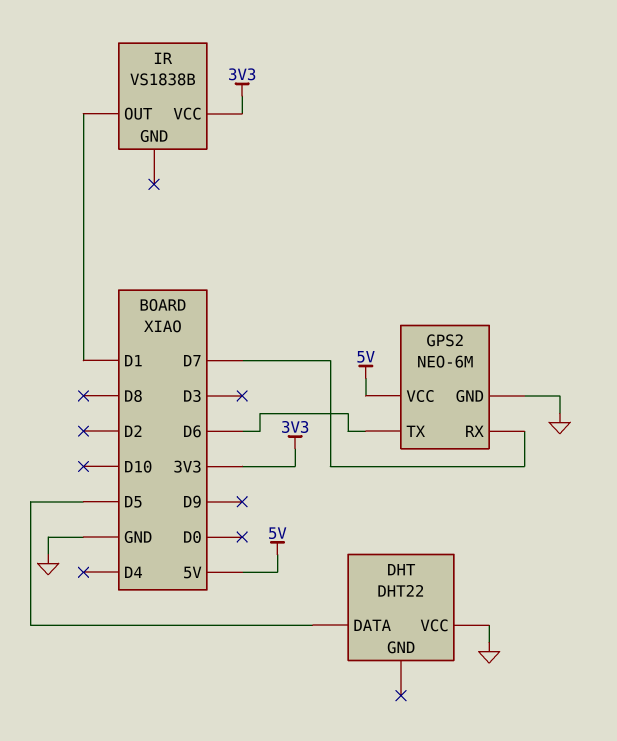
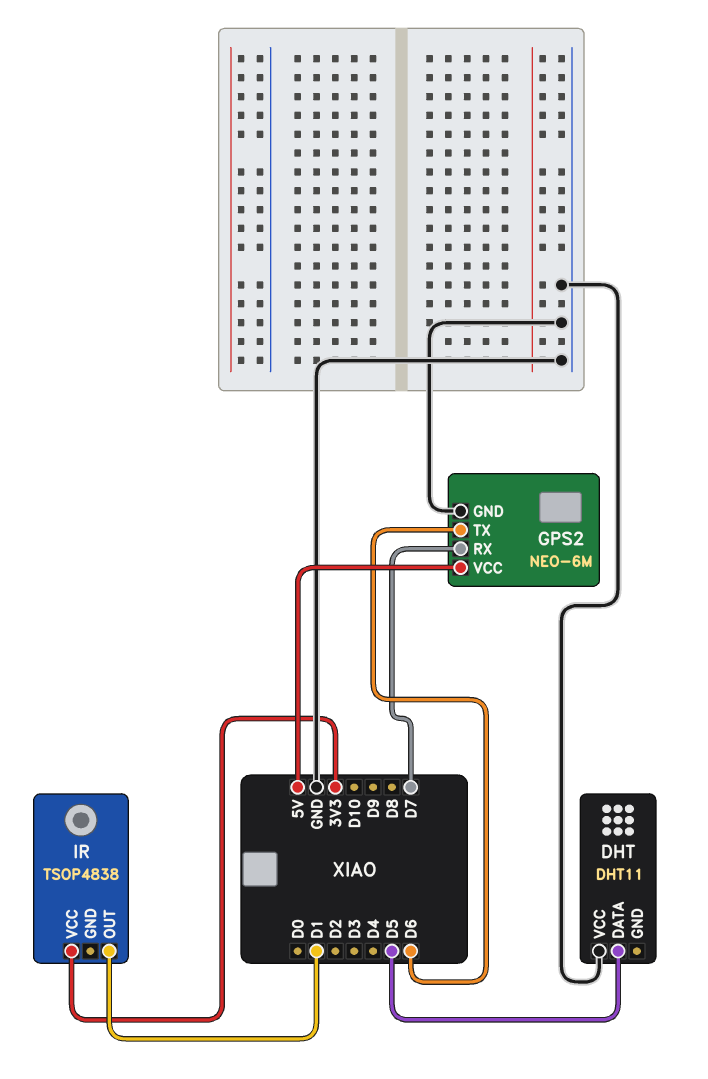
DHT: DHT22 -> DHT11
IR: VS1838B -> TSOP4838

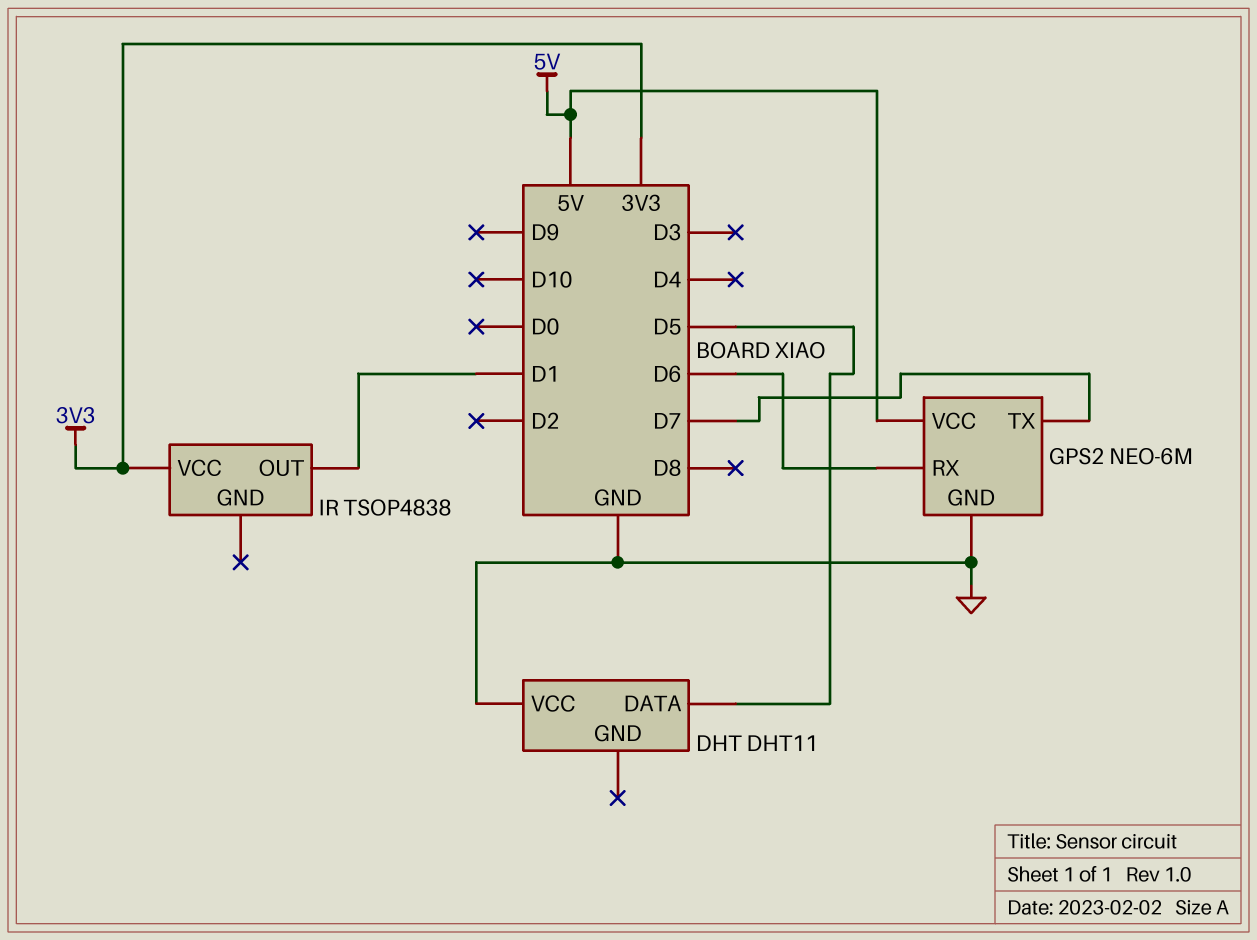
GPS2 pin RX: D7 -> D6
GPS2 pin TX: D6 -> D7

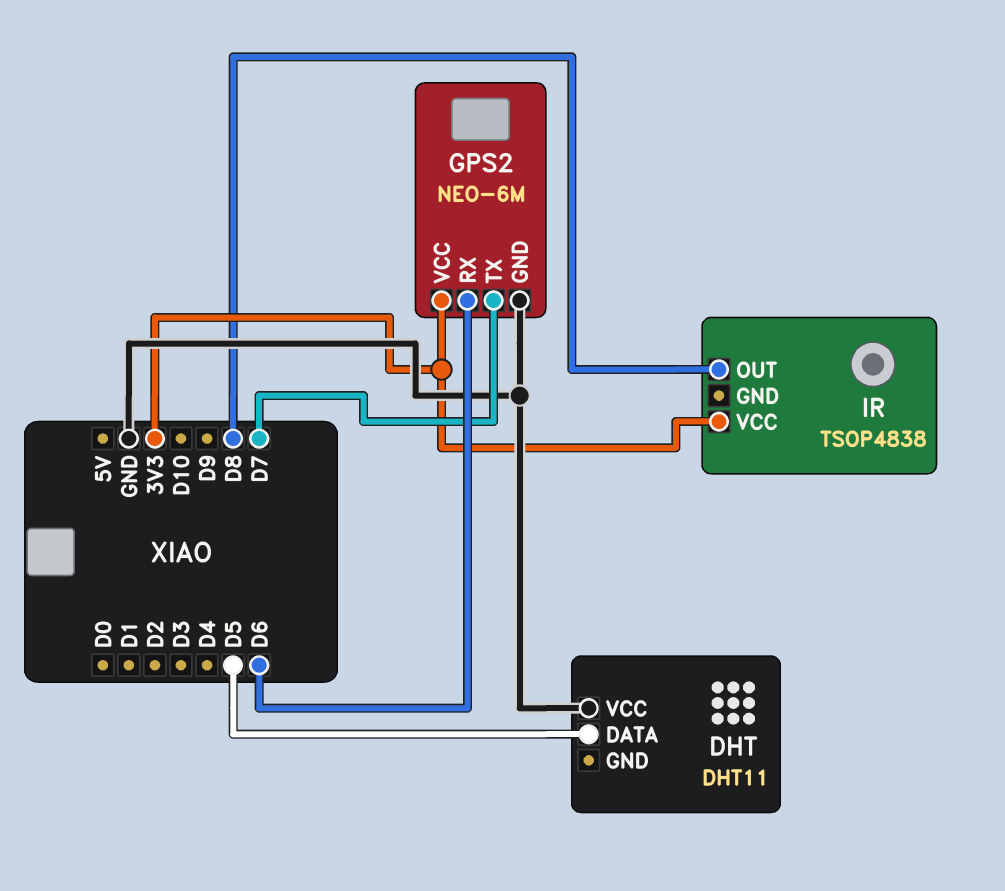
GPS2 pin VCC: 5V -> 3V3
IR pin OUT: D1 -> D8

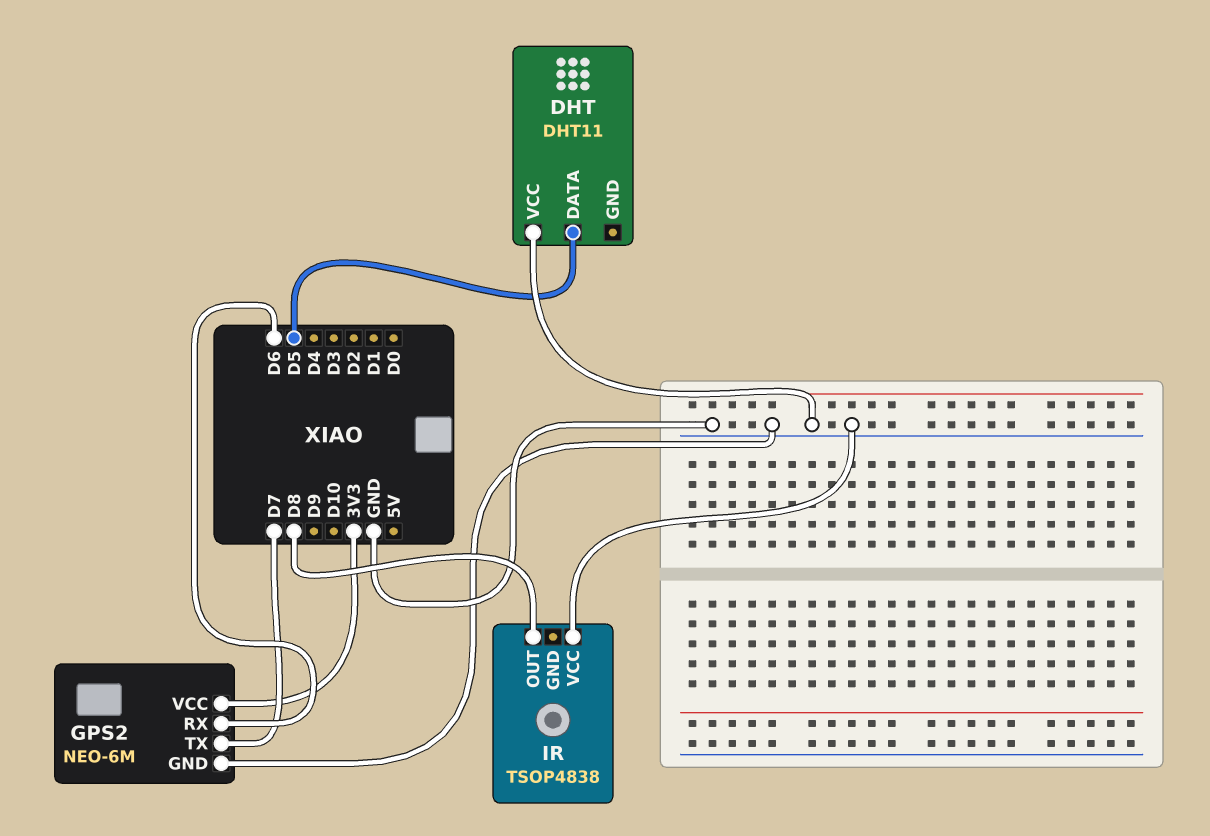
IR pin VCC: 3V3 -> GND

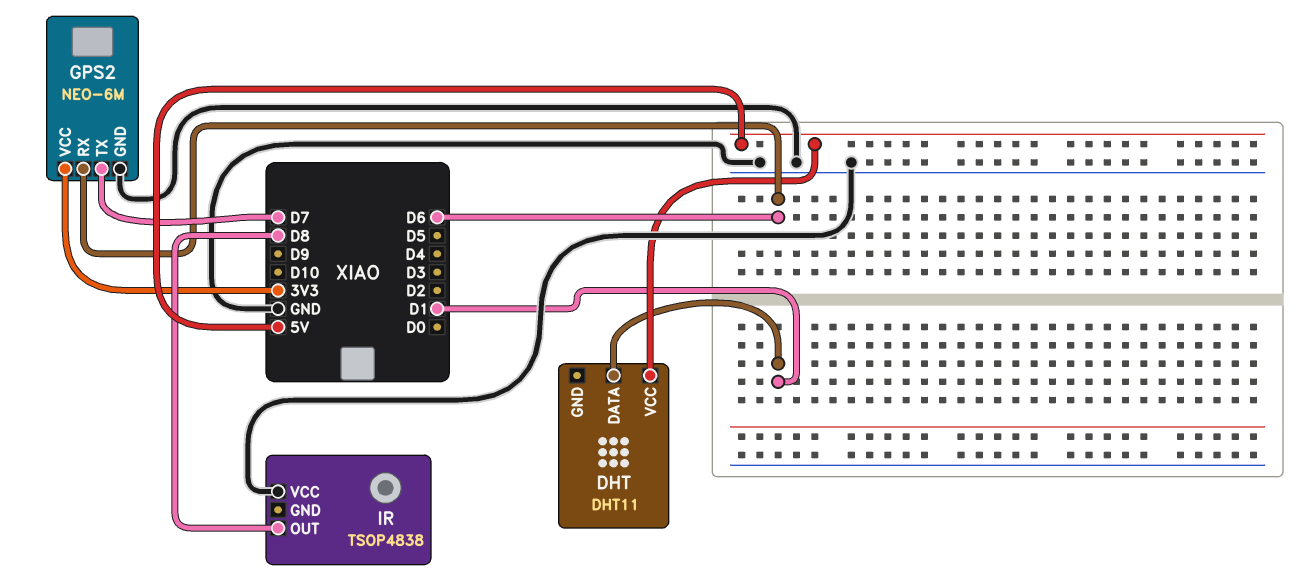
DHT pin DATA: D5 -> D1
DHT pin VCC: GND -> 5V

